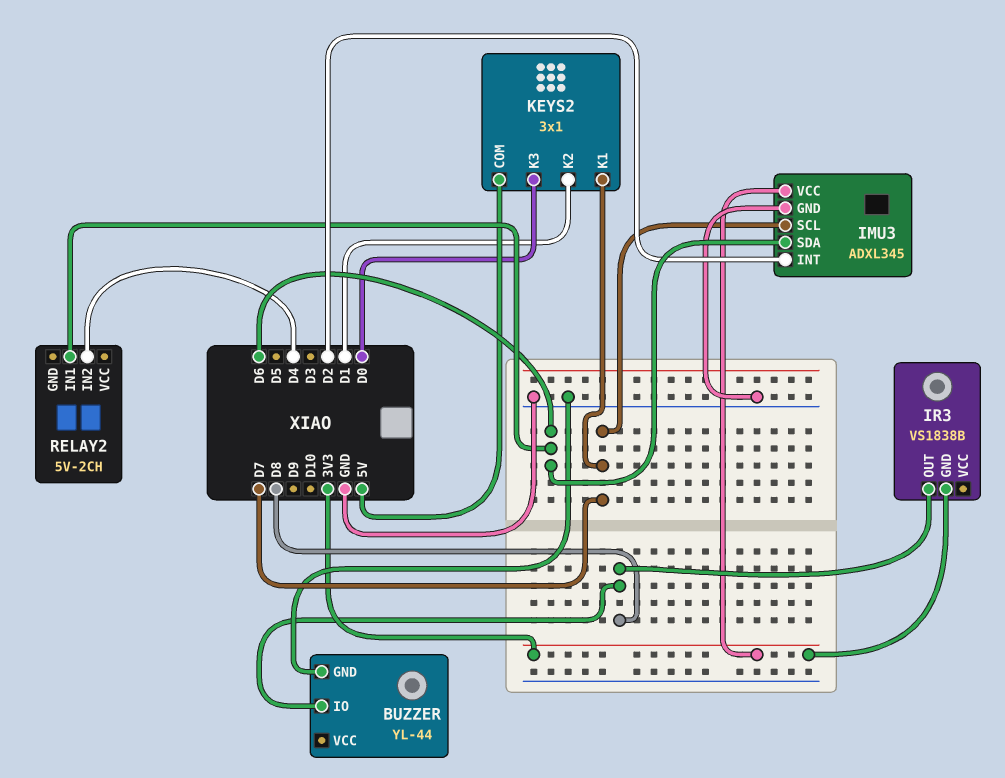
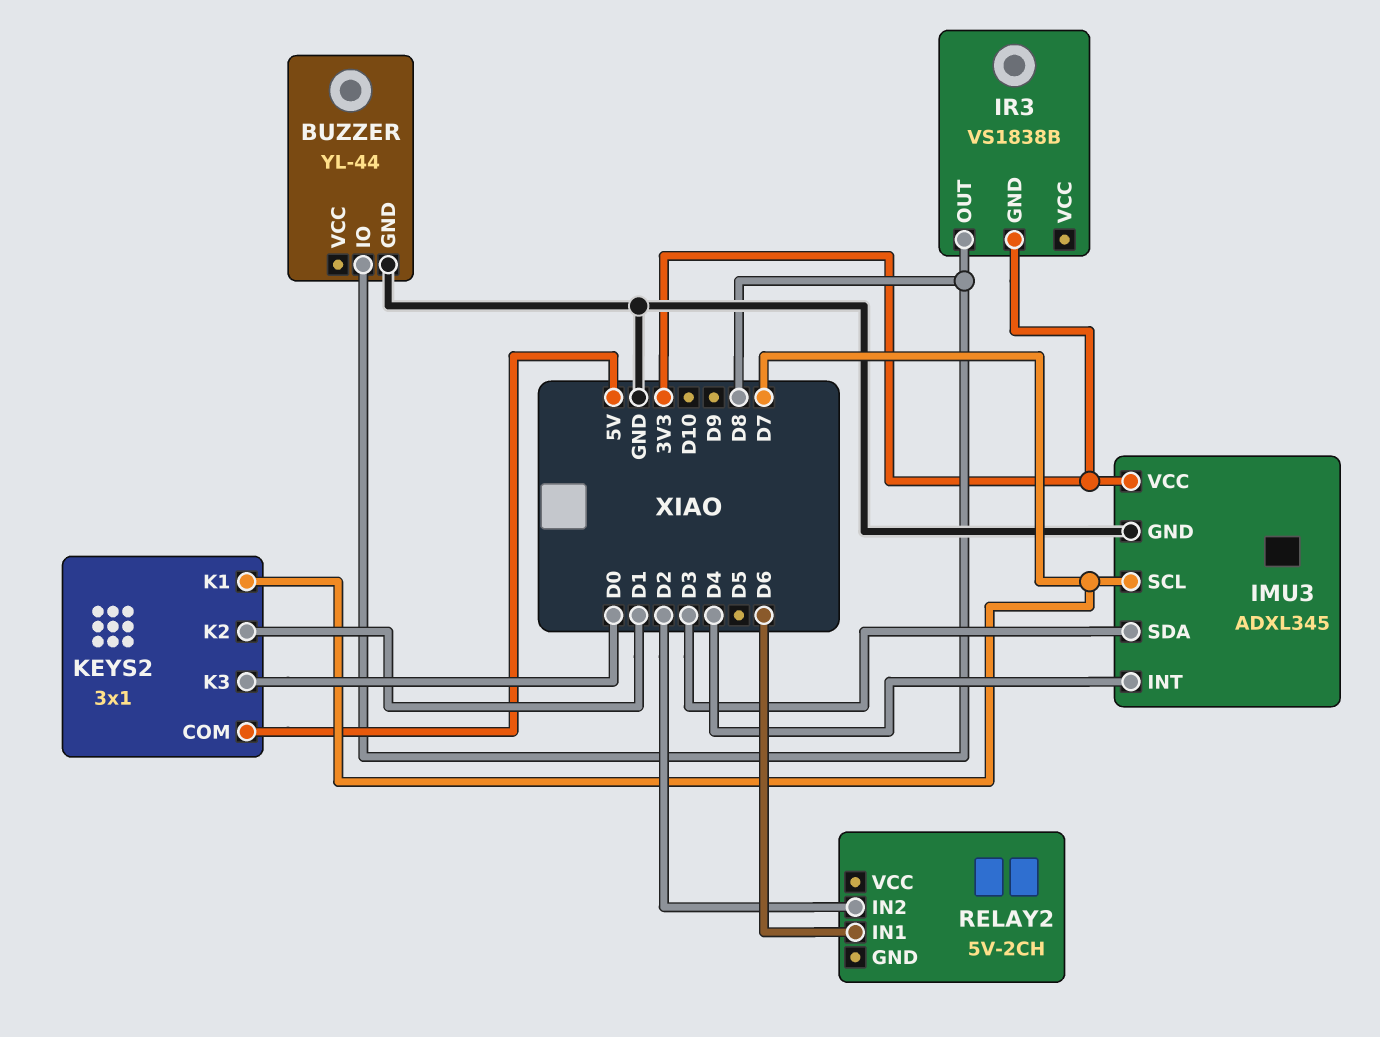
IMU3 pin INT: D2 -> D4
IMU3 pin SDA: D6 -> D3
RELAY2 pin IN2: D4 -> D2

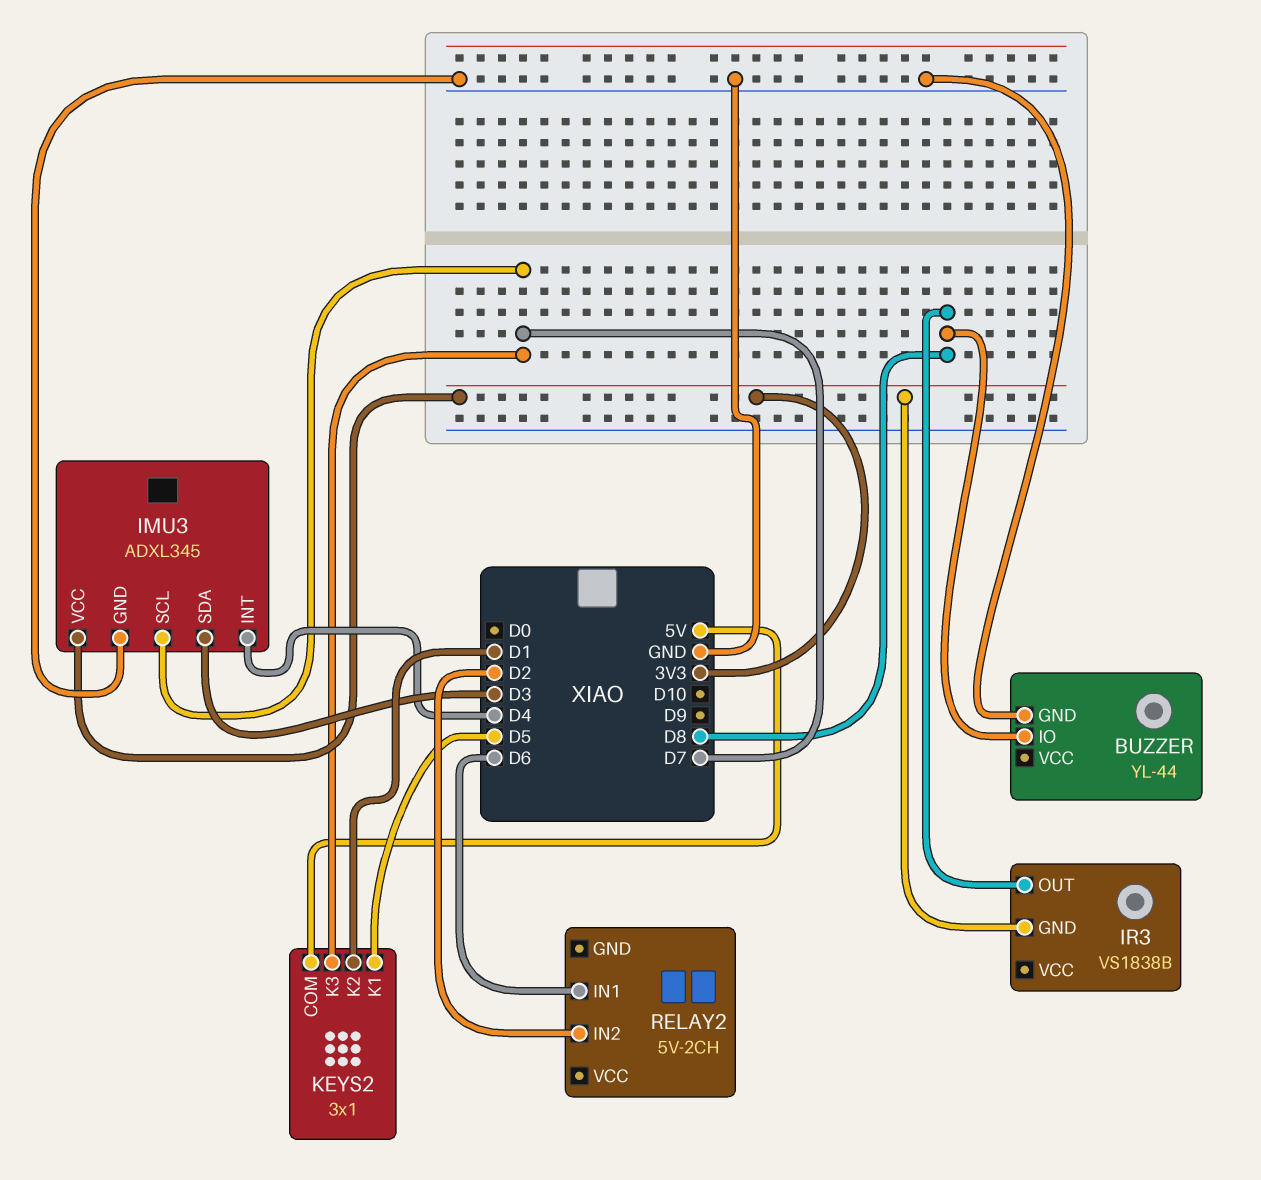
KEYS2 pin K1: D7 -> D5
KEYS2 pin K3: D0 -> D7

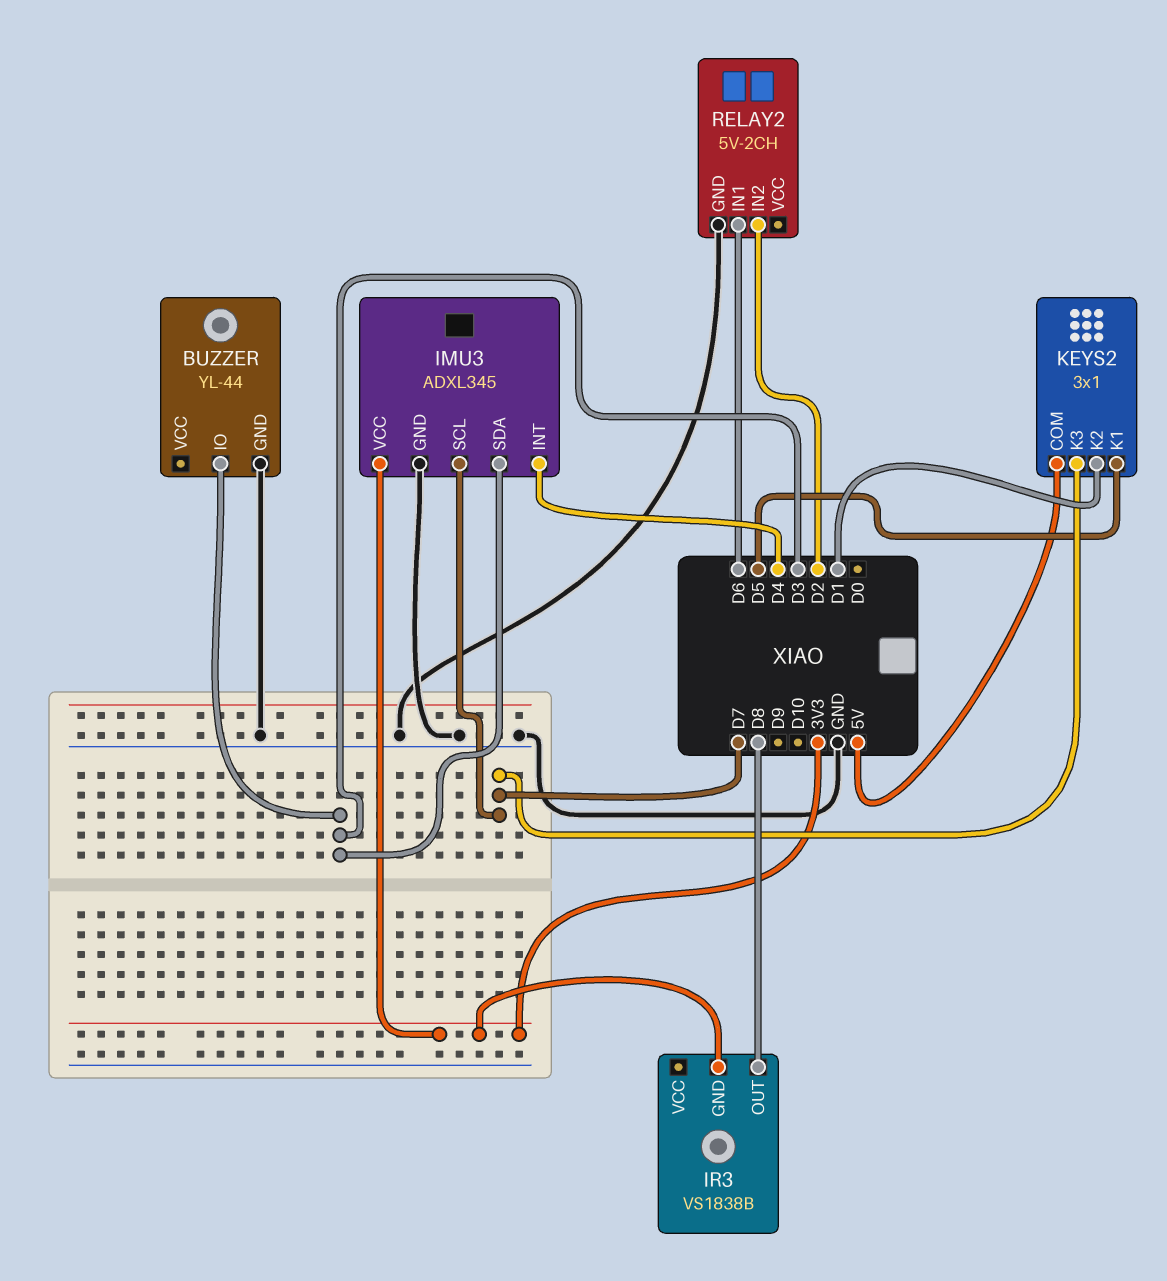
BUZZER pin IO: D8 -> D3
RELAY2 pin GND: none -> GND

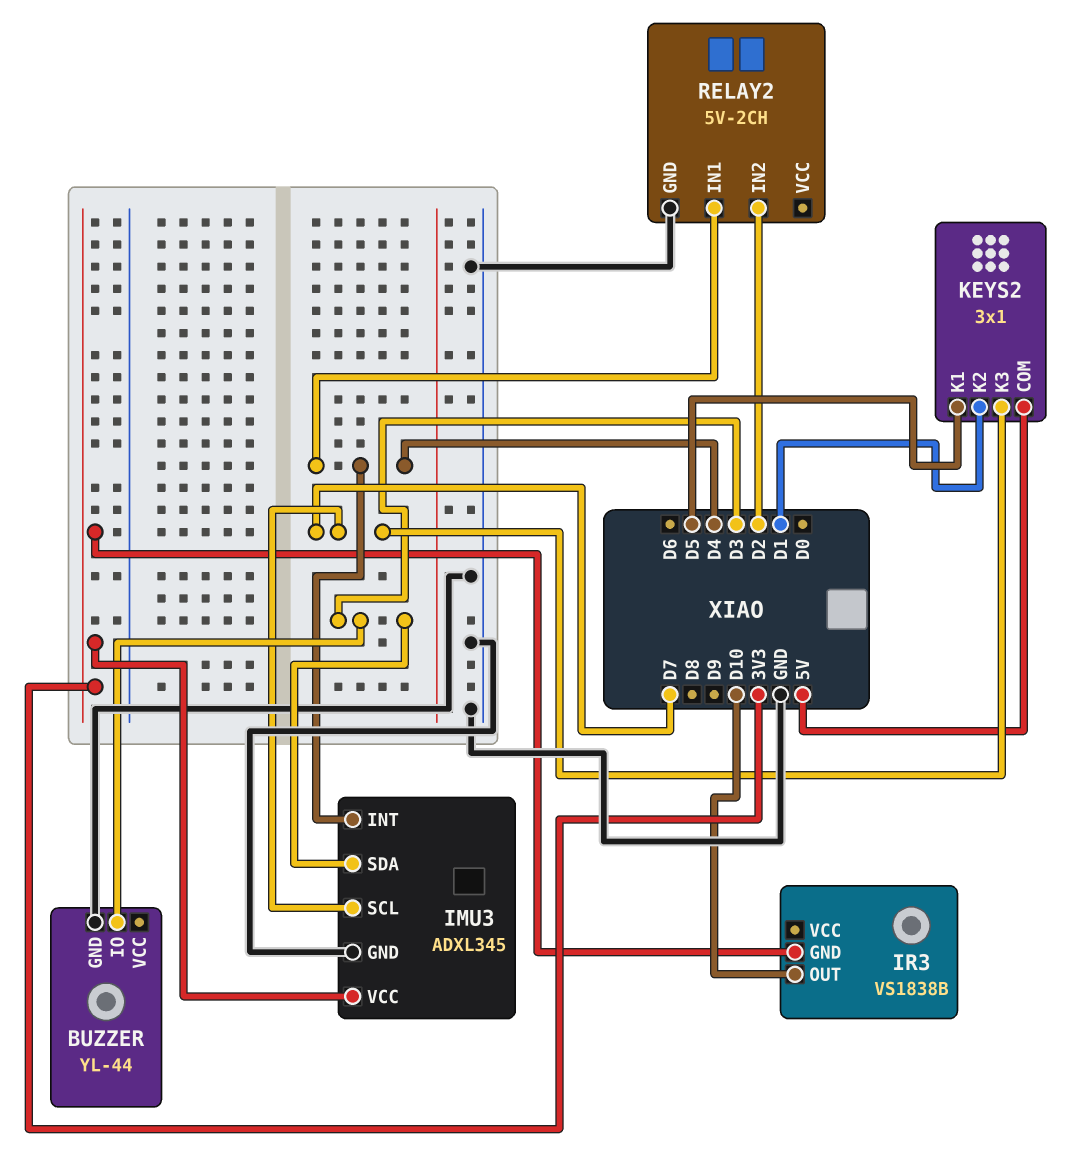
IR3 pin OUT: D8 -> D10
RELAY2 pin IN1: D6 -> D4

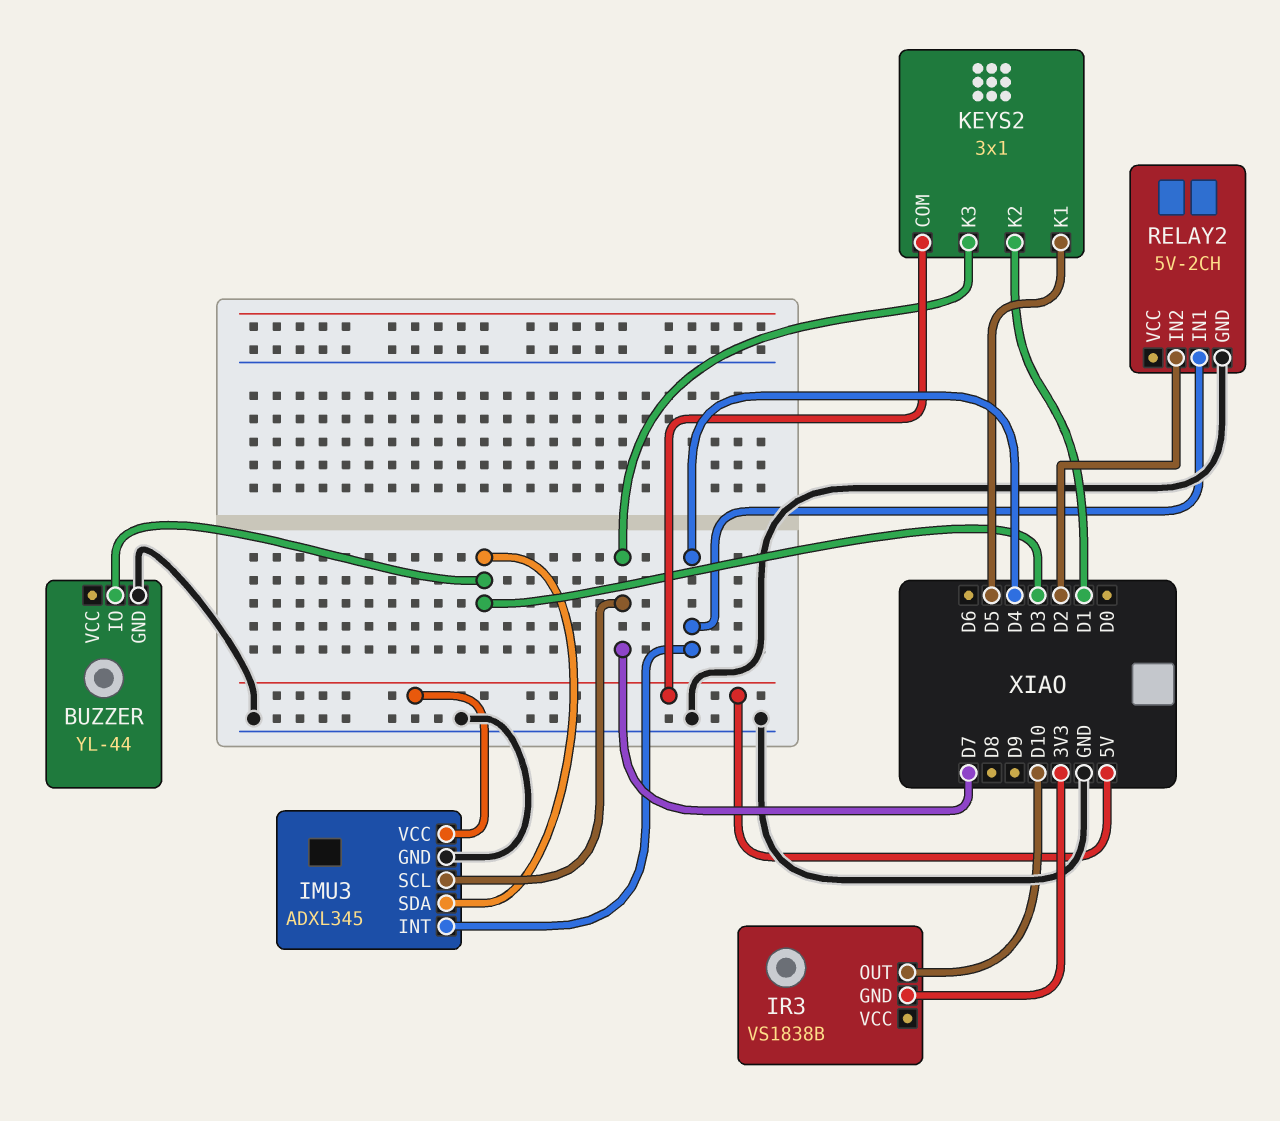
IMU3 pin VCC: 3V3 -> 5V

